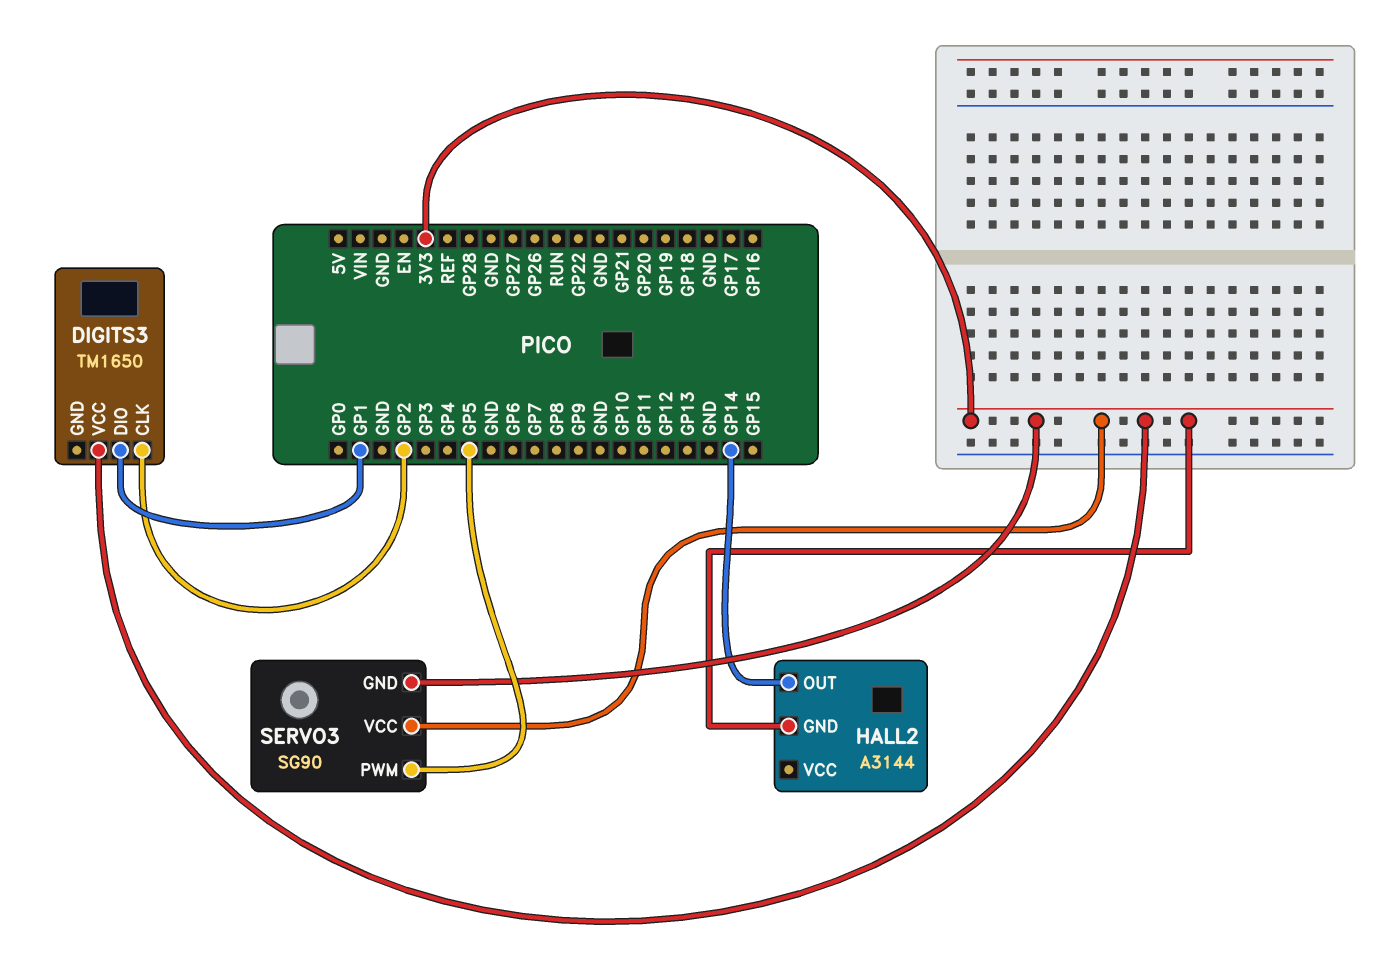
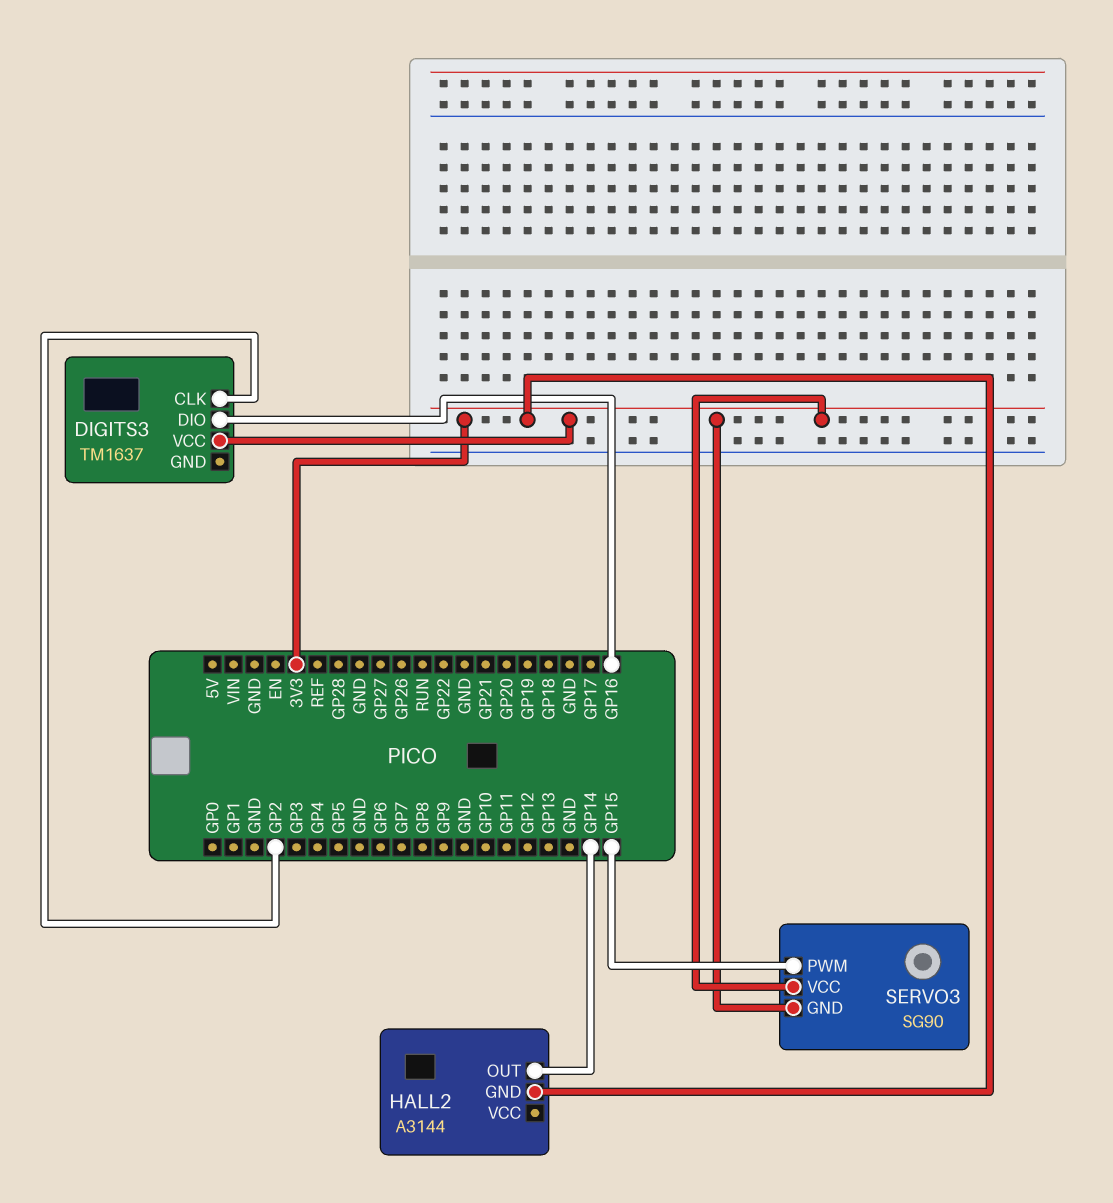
DIGITS3: TM1650 -> TM1637
DIGITS3 pin DIO: GP1 -> GP16
SERVO3 pin PWM: GP5 -> GP15

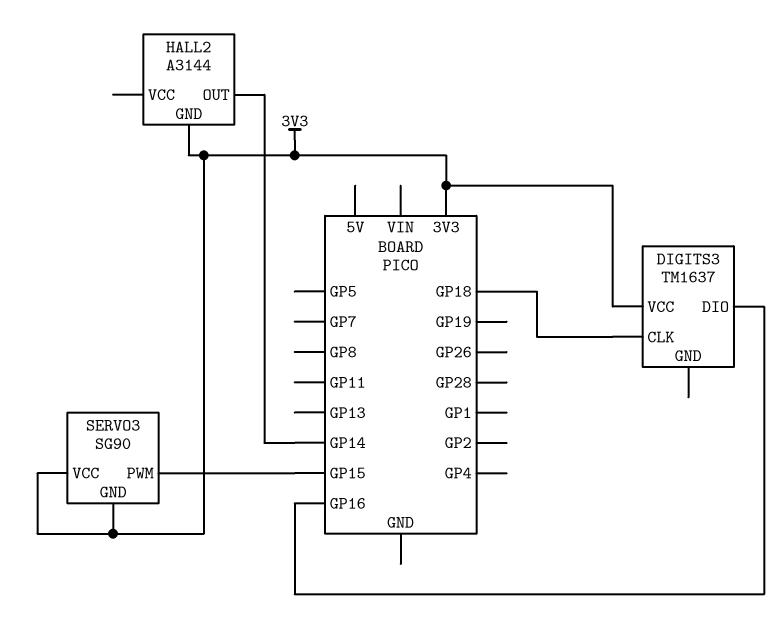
DIGITS3 pin CLK: GP2 -> GP18

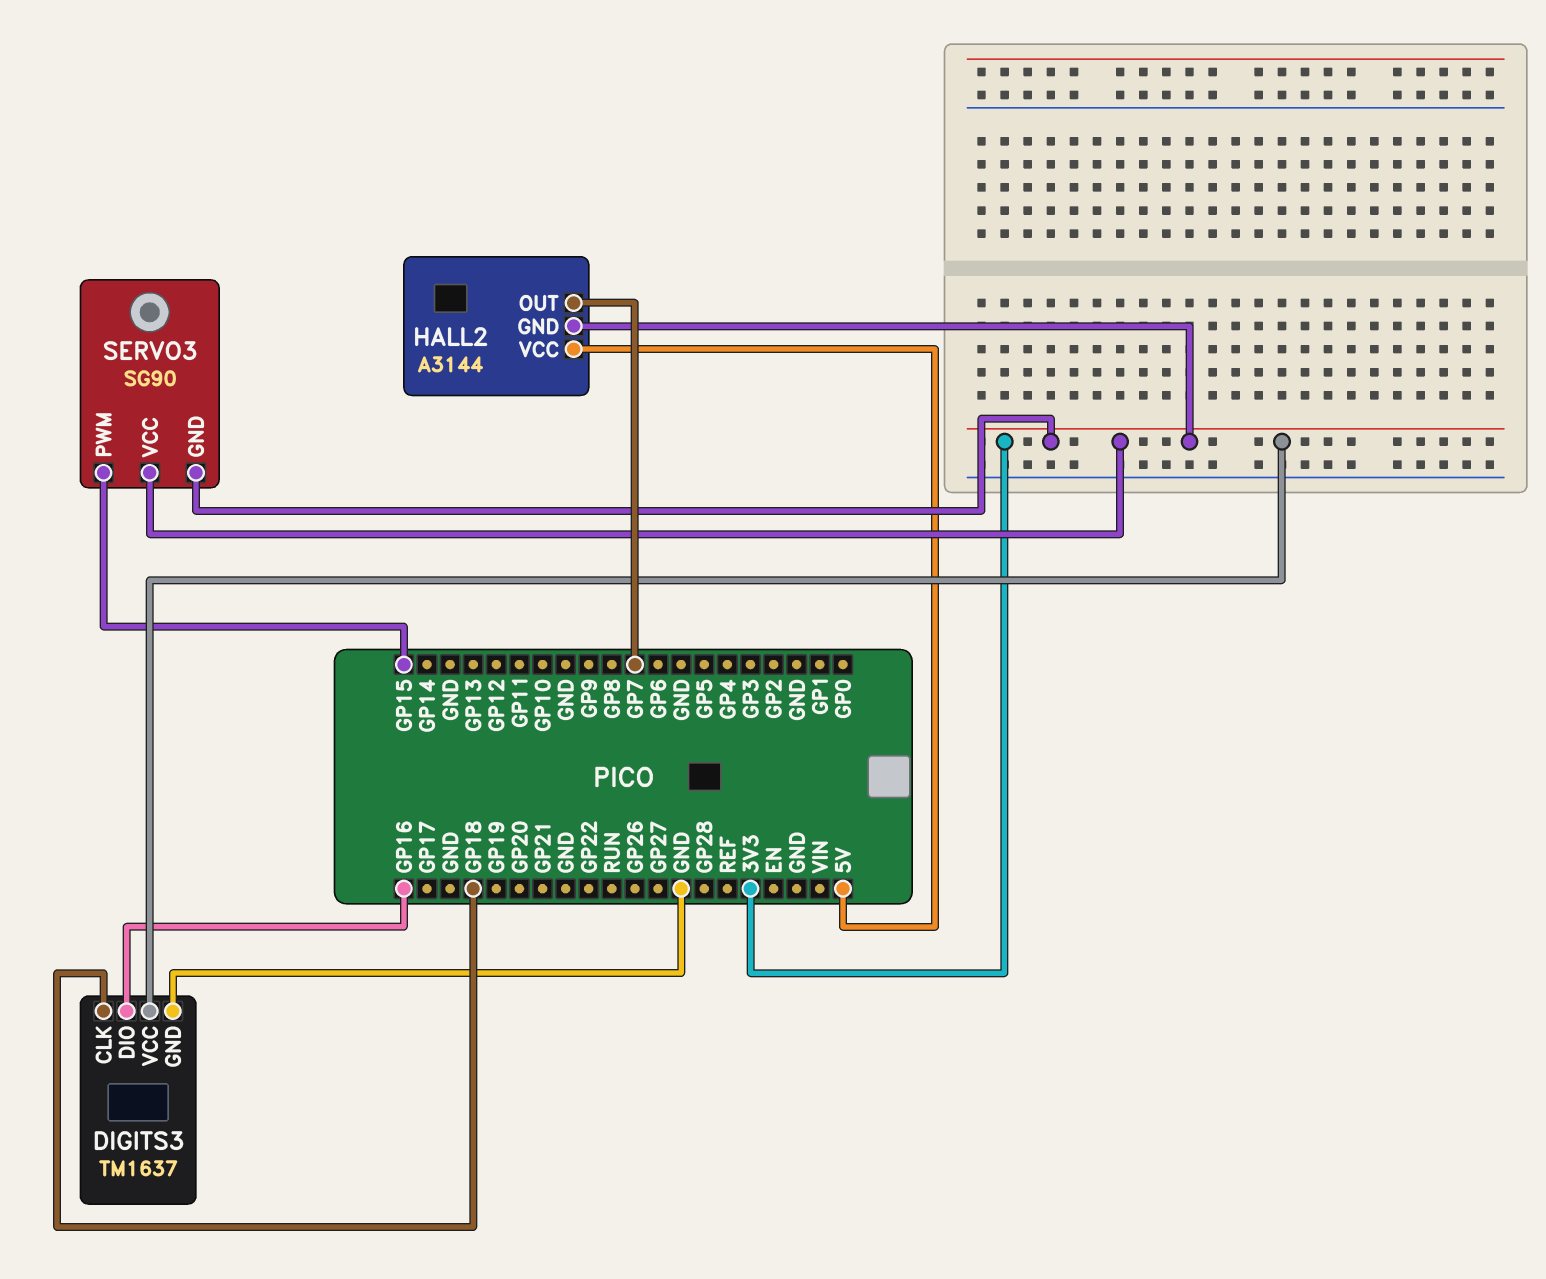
DIGITS3 pin GND: none -> GND
HALL2 pin OUT: GP14 -> GP7
HALL2 pin VCC: none -> 5V

